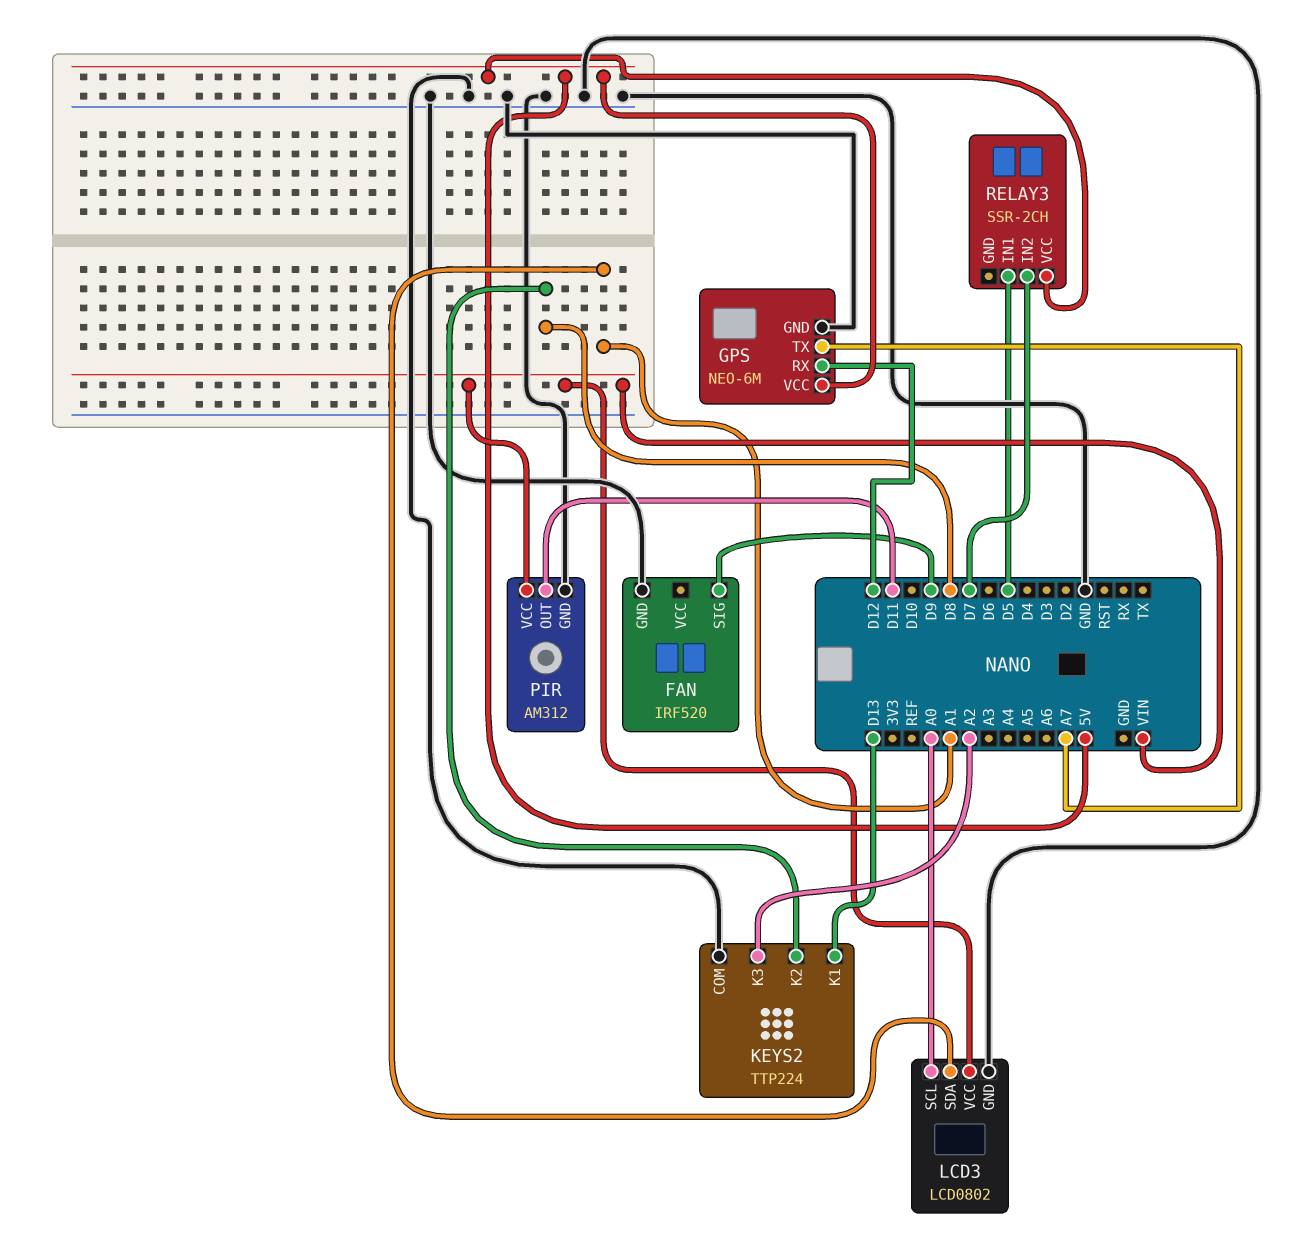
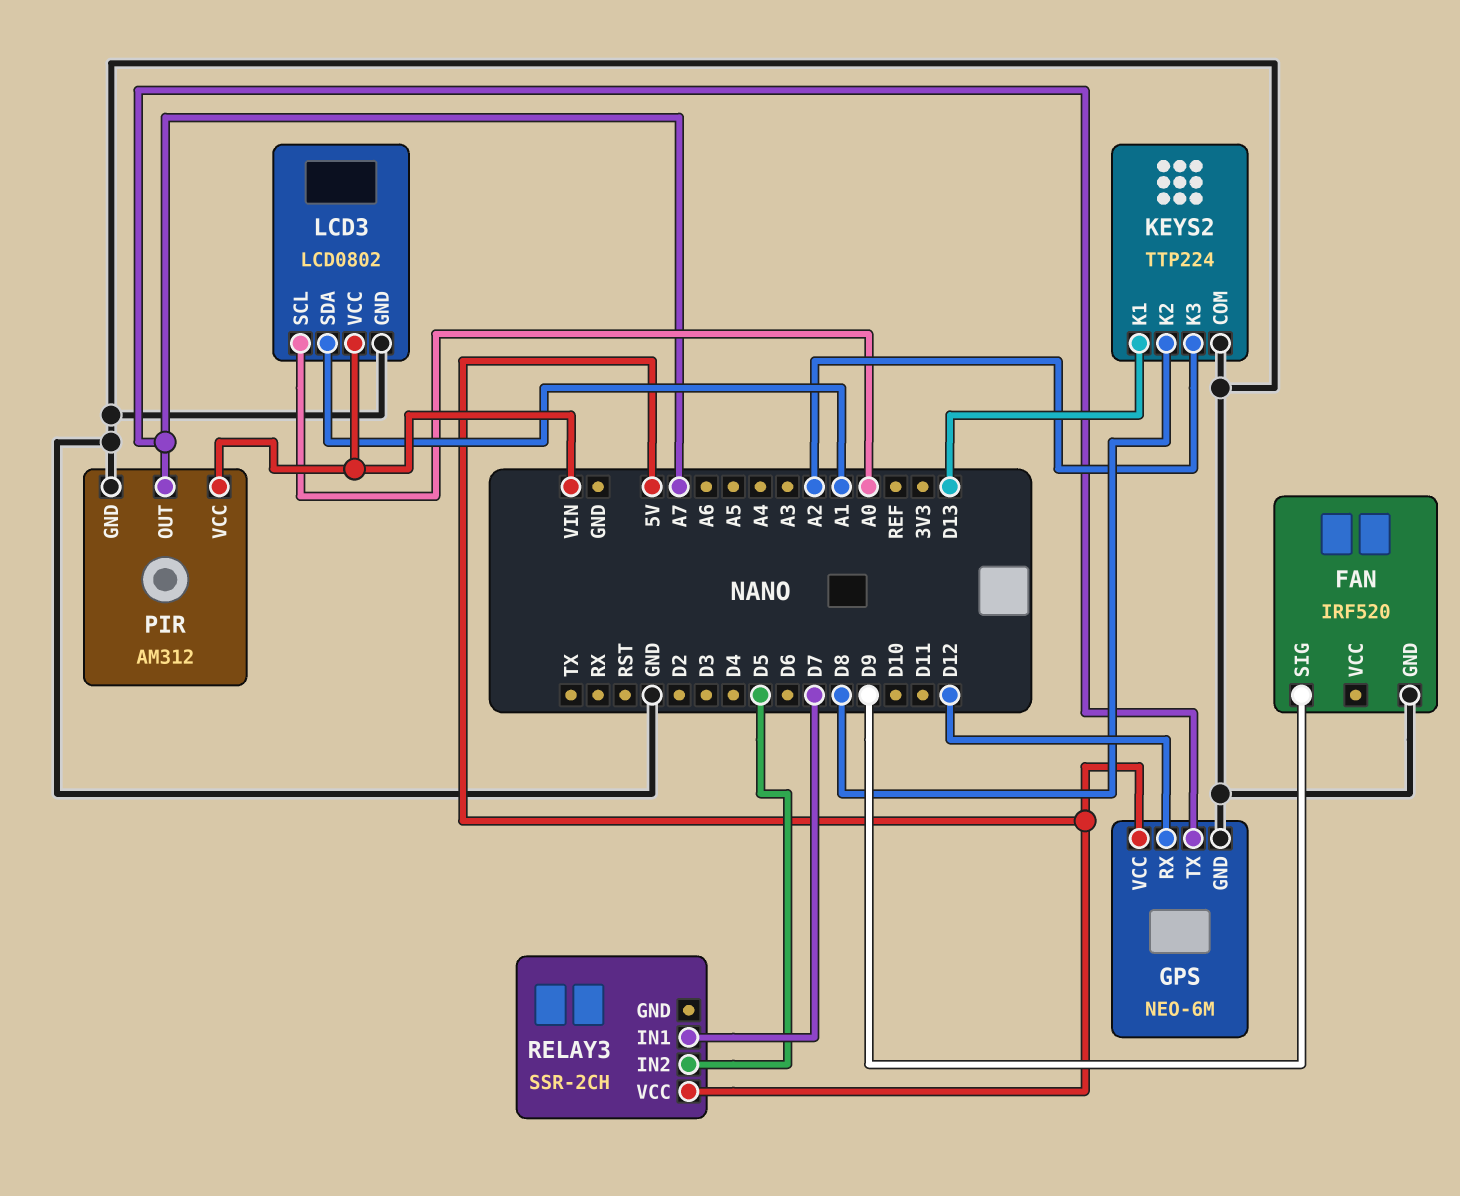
PIR pin OUT: D11 -> A7
RELAY3 pin IN1: D5 -> D7
RELAY3 pin IN2: D7 -> D5

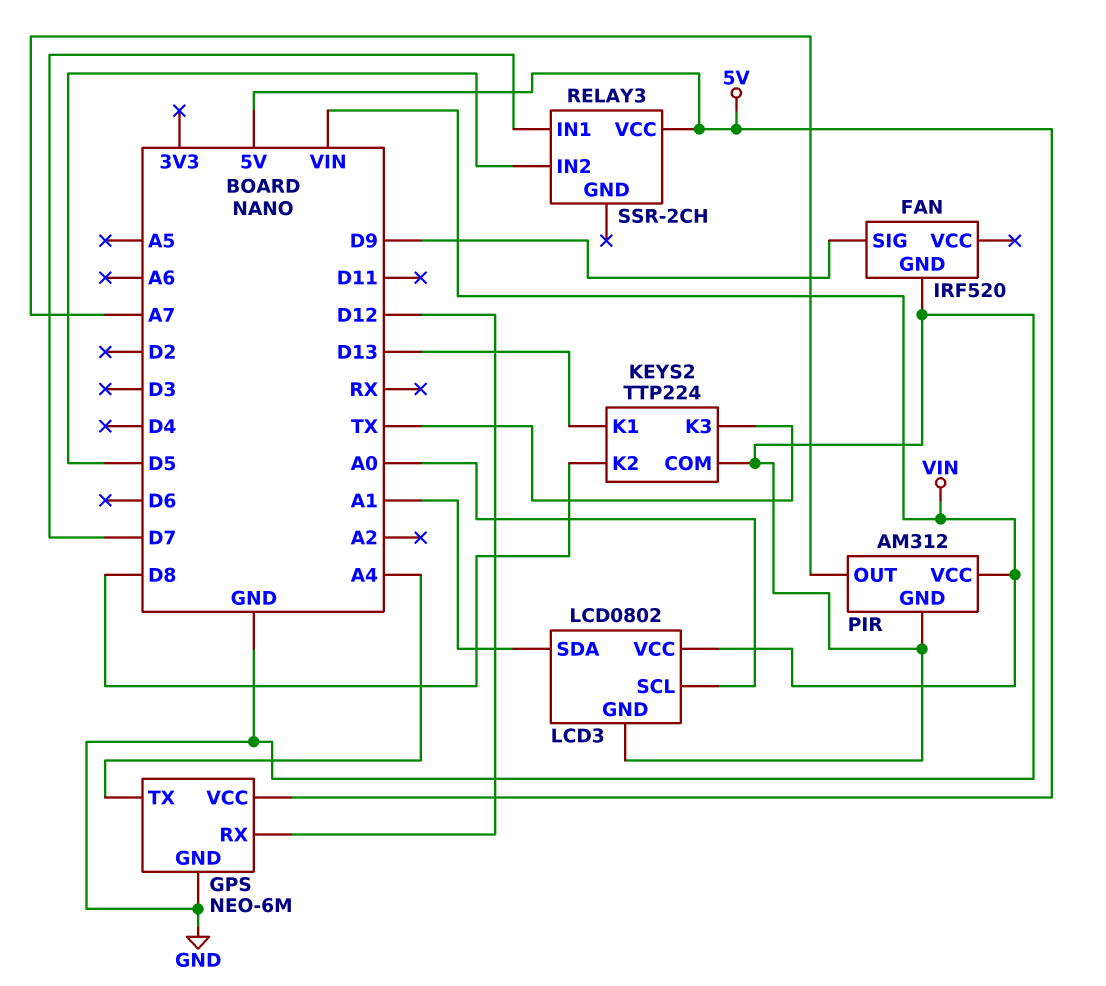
GPS pin TX: A7 -> A4
KEYS2 pin K3: A2 -> TX

